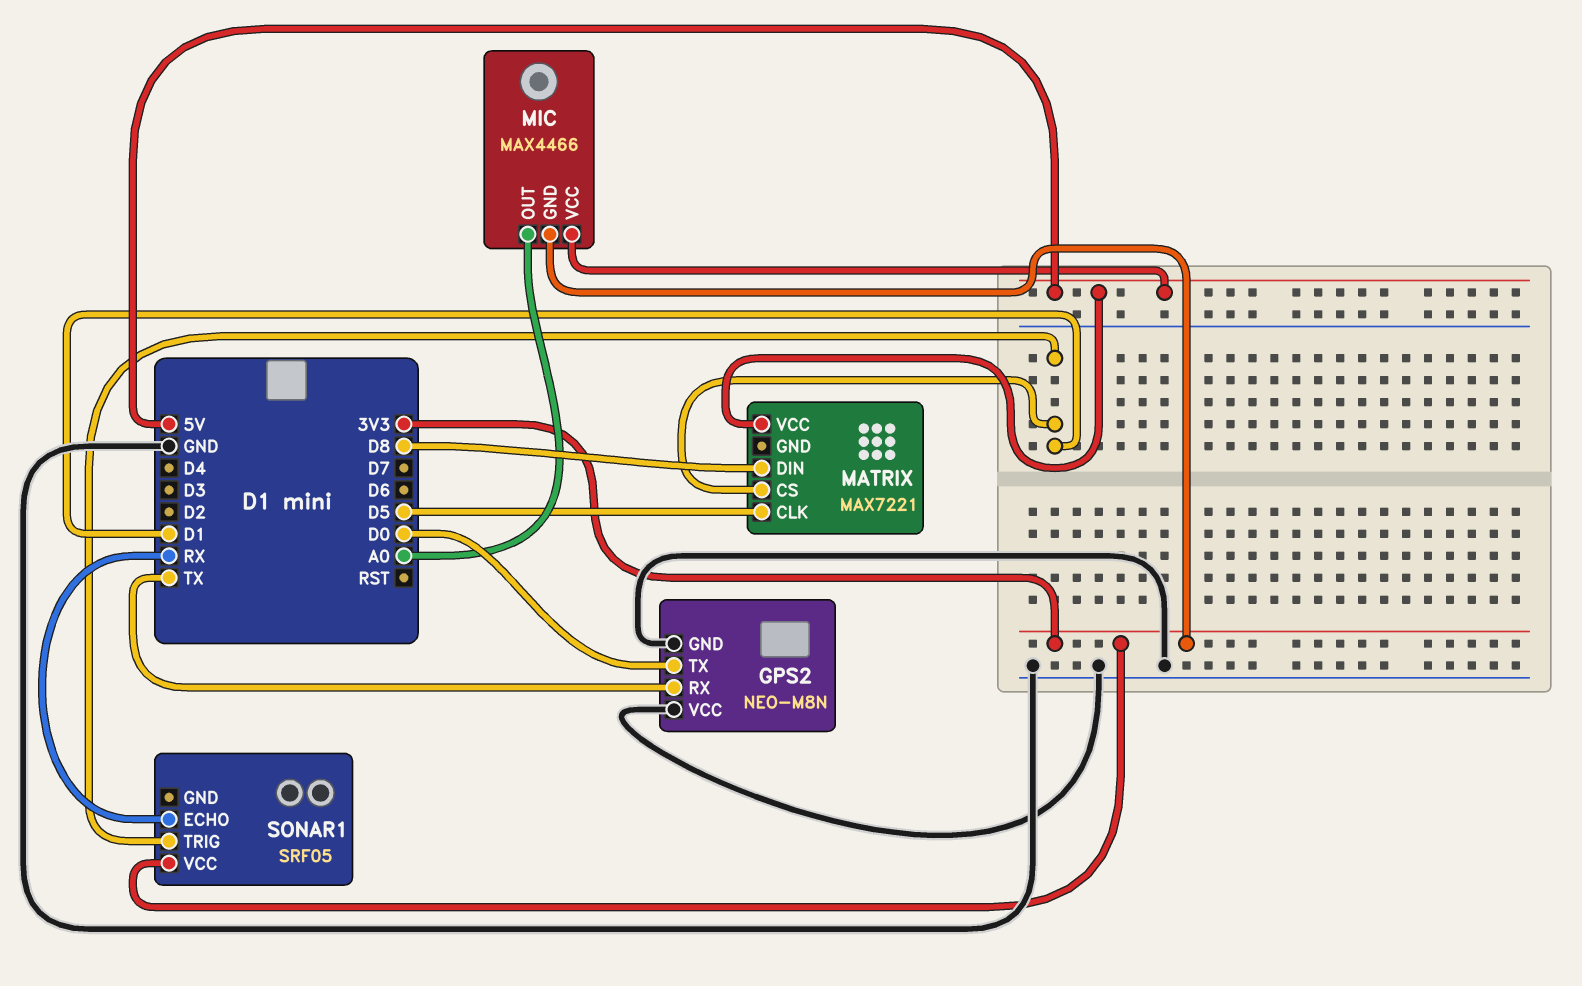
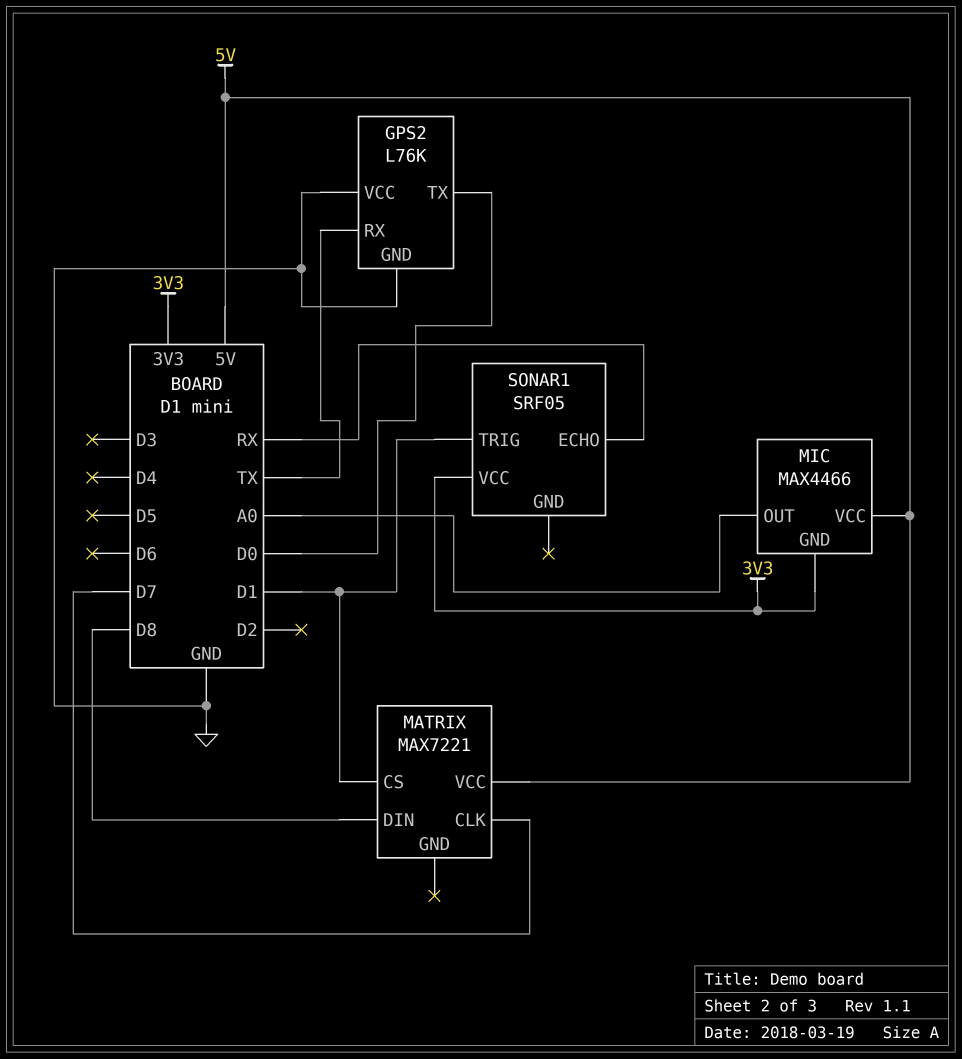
GPS2: NEO-M8N -> L76K
MATRIX pin CLK: D5 -> D7

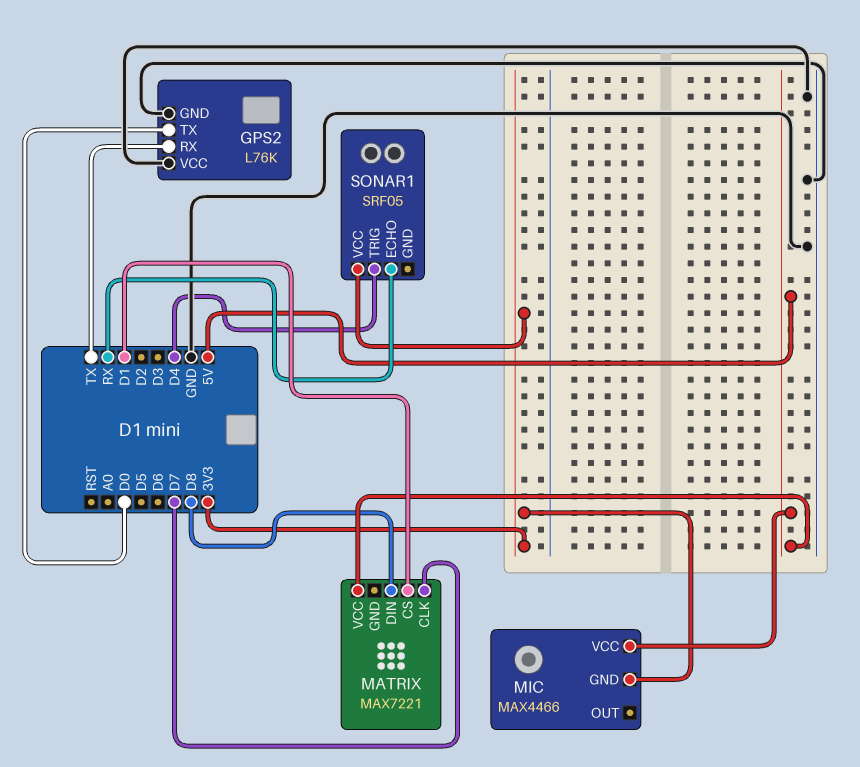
MIC pin OUT: A0 -> none
SONAR1 pin TRIG: D1 -> D4

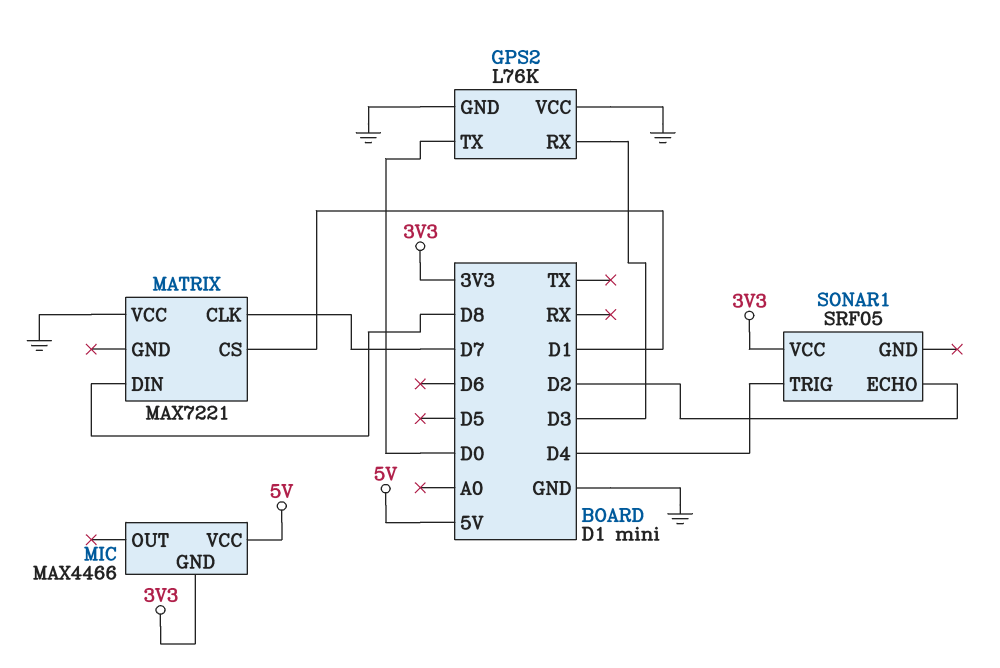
GPS2 pin RX: TX -> D3
MATRIX pin VCC: 5V -> GND
SONAR1 pin ECHO: RX -> D2

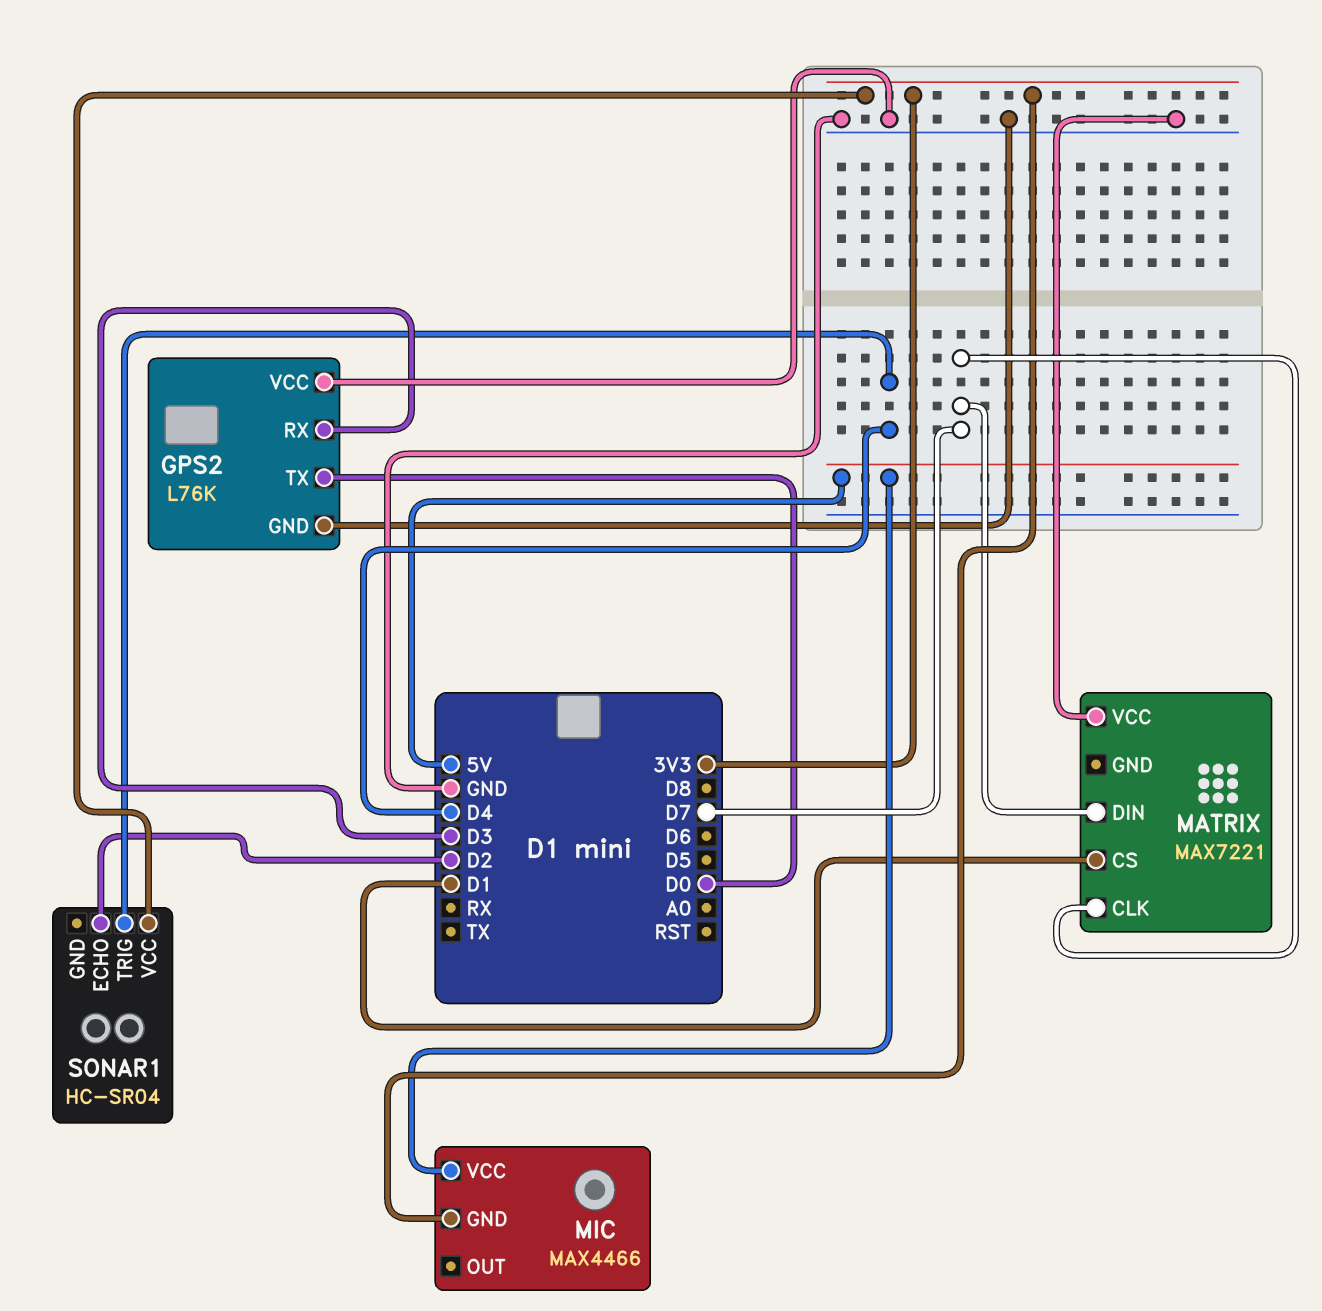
MATRIX pin DIN: D8 -> D7
SONAR1: SRF05 -> HC-SR04

